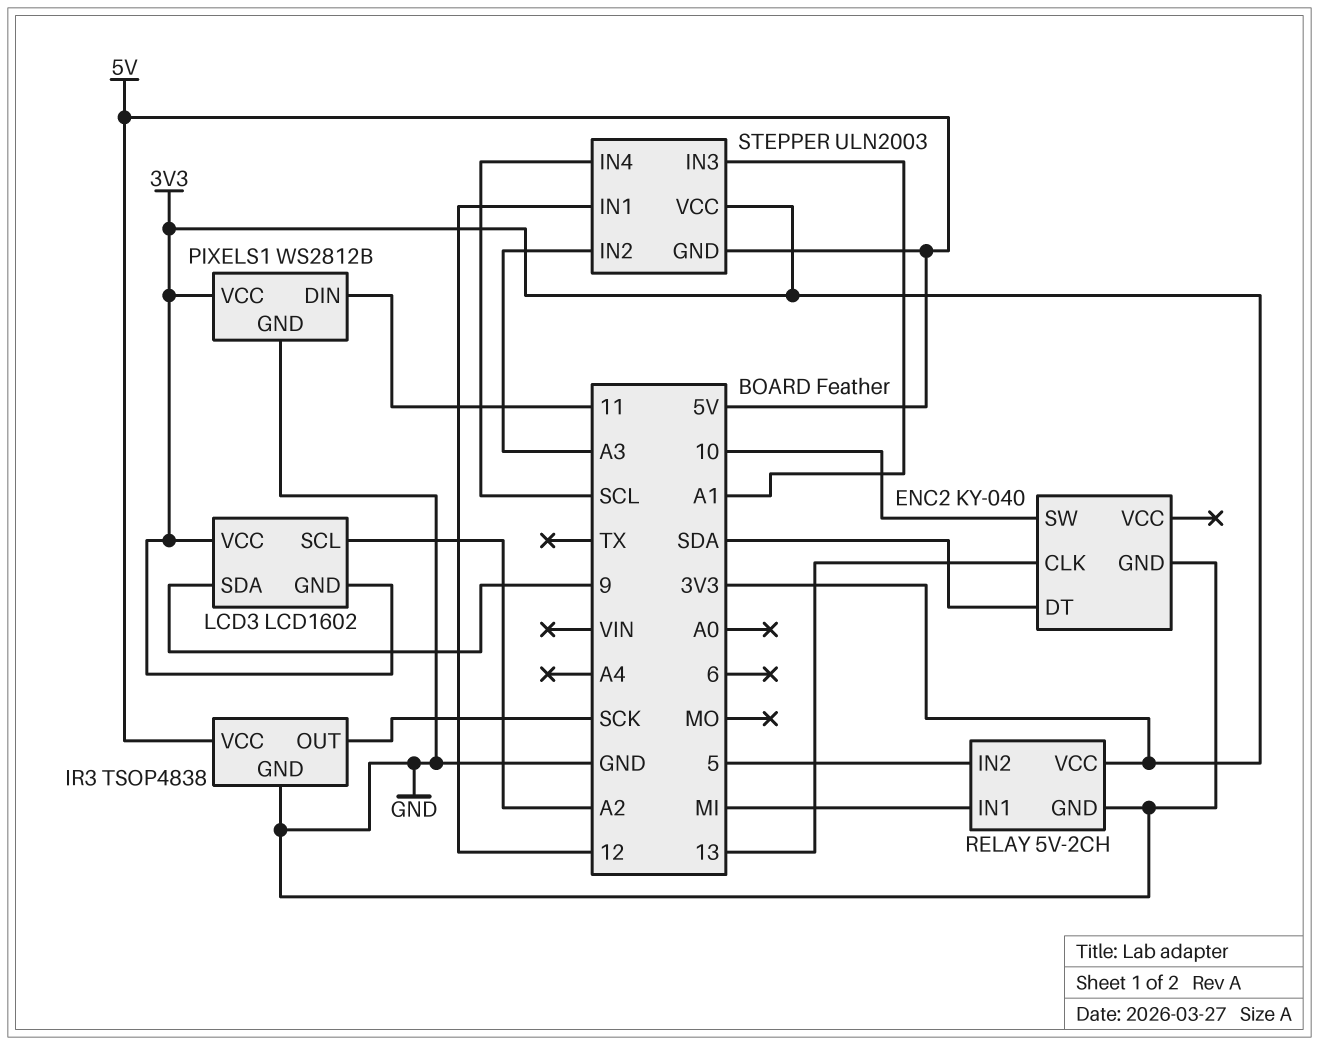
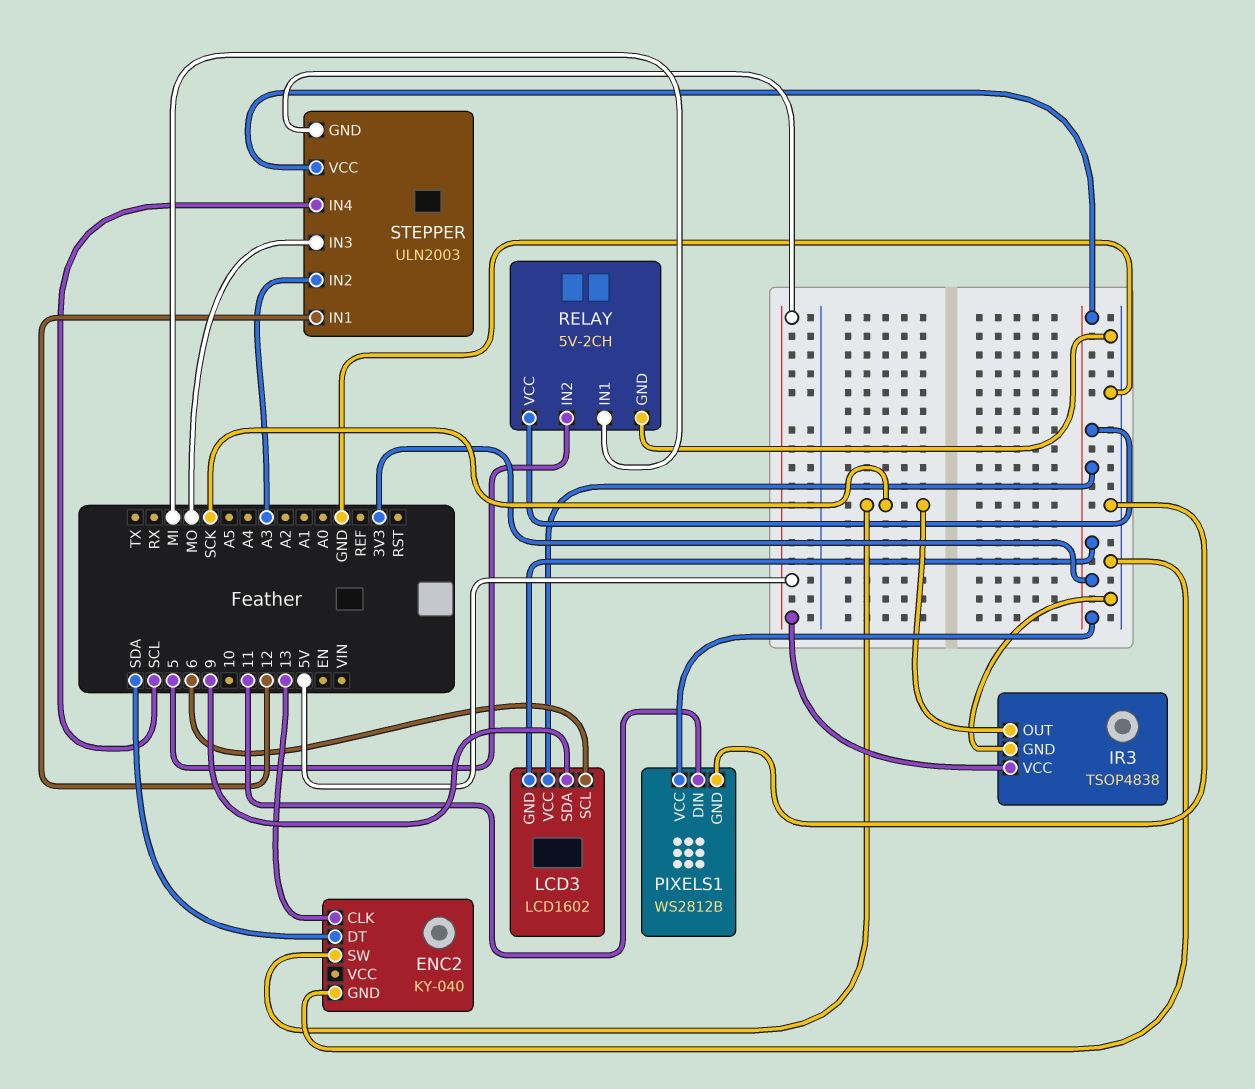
ENC2 pin SW: 10 -> SCK
LCD3 pin SCL: A2 -> 6
STEPPER pin IN3: A1 -> MO

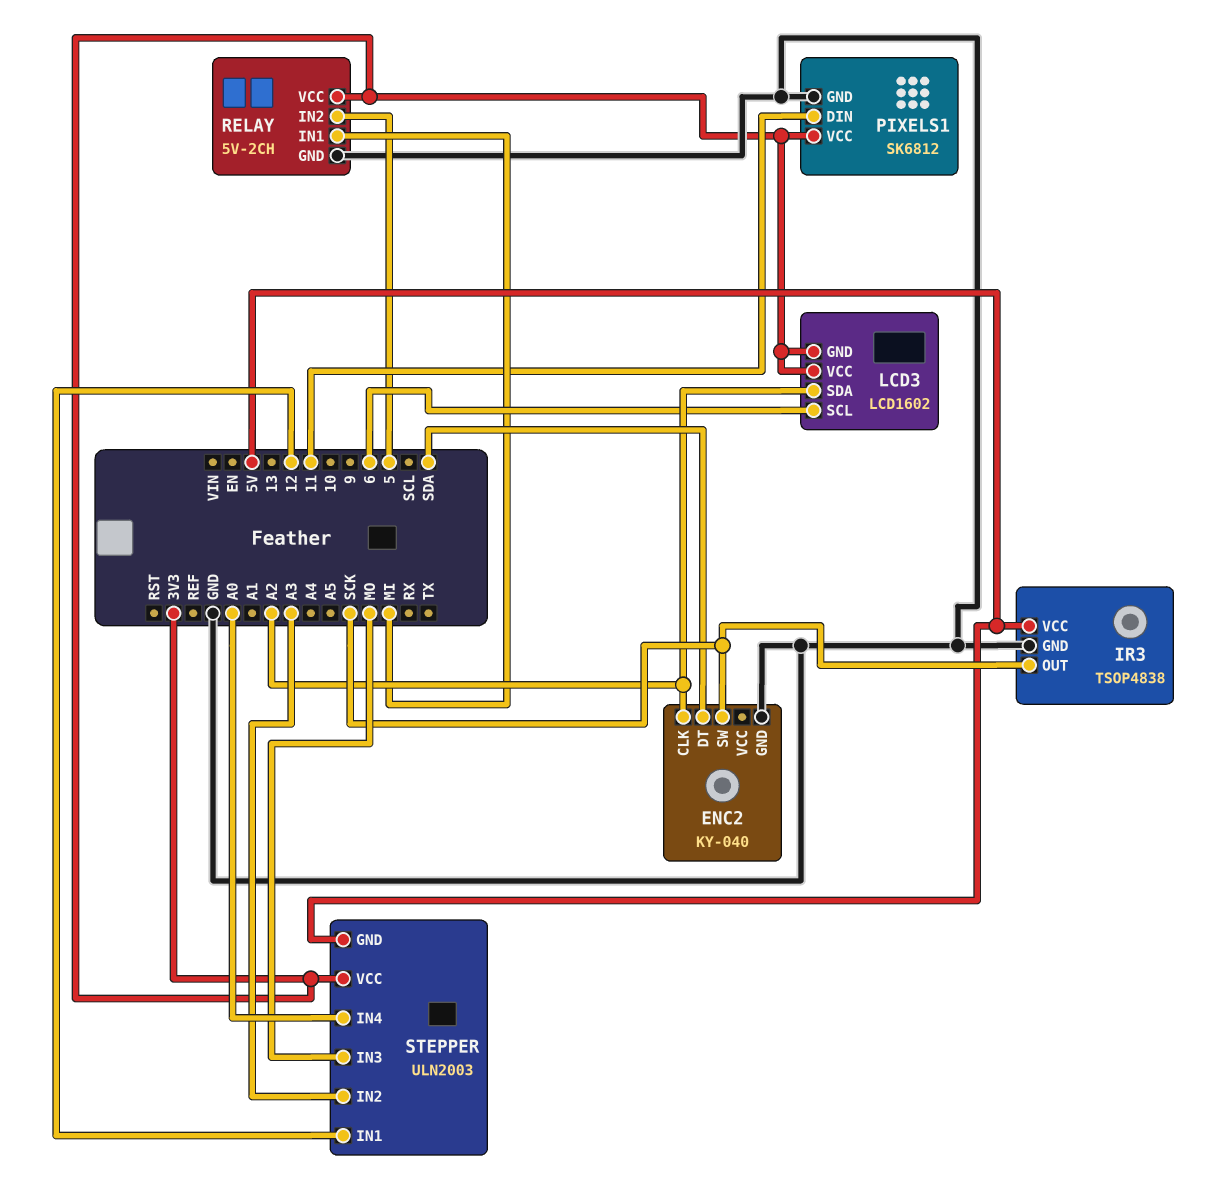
ENC2 pin CLK: 13 -> A2
LCD3 pin SDA: 9 -> A2
PIXELS1: WS2812B -> SK6812
STEPPER pin IN4: SCL -> A0

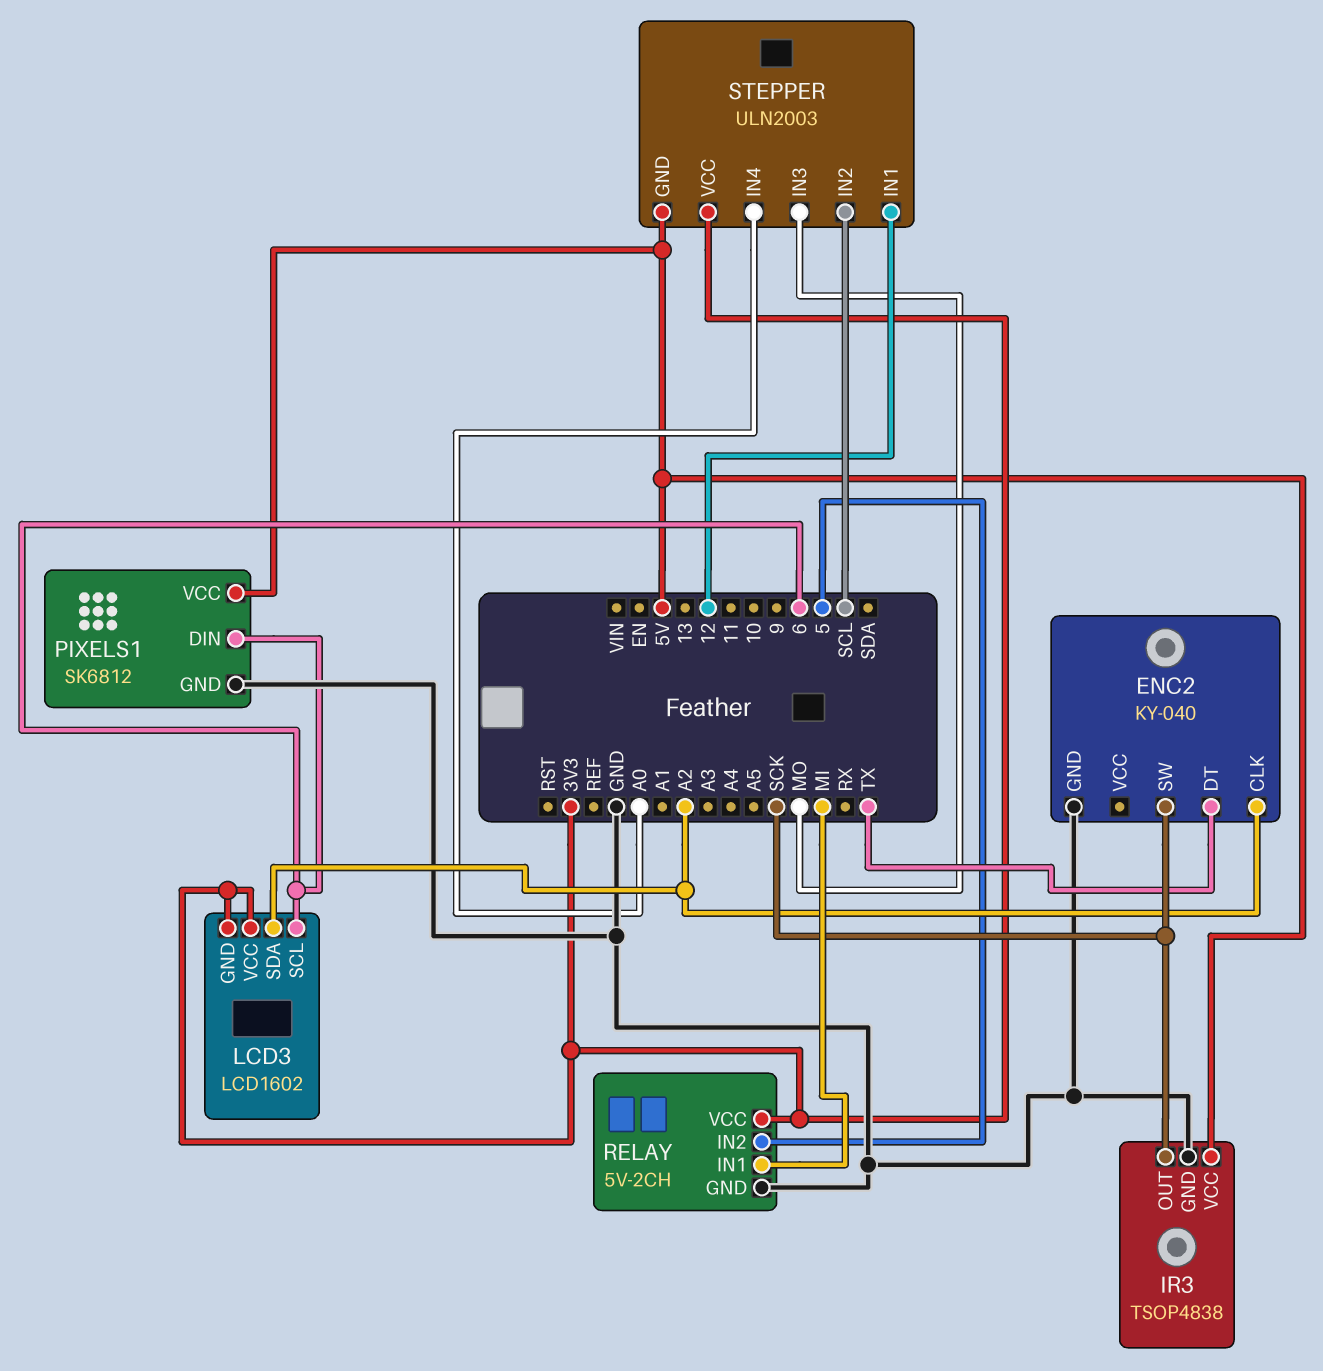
ENC2 pin DT: SDA -> TX
PIXELS1 pin DIN: 11 -> 6
PIXELS1 pin VCC: 3V3 -> 5V
STEPPER pin IN2: A3 -> SCL

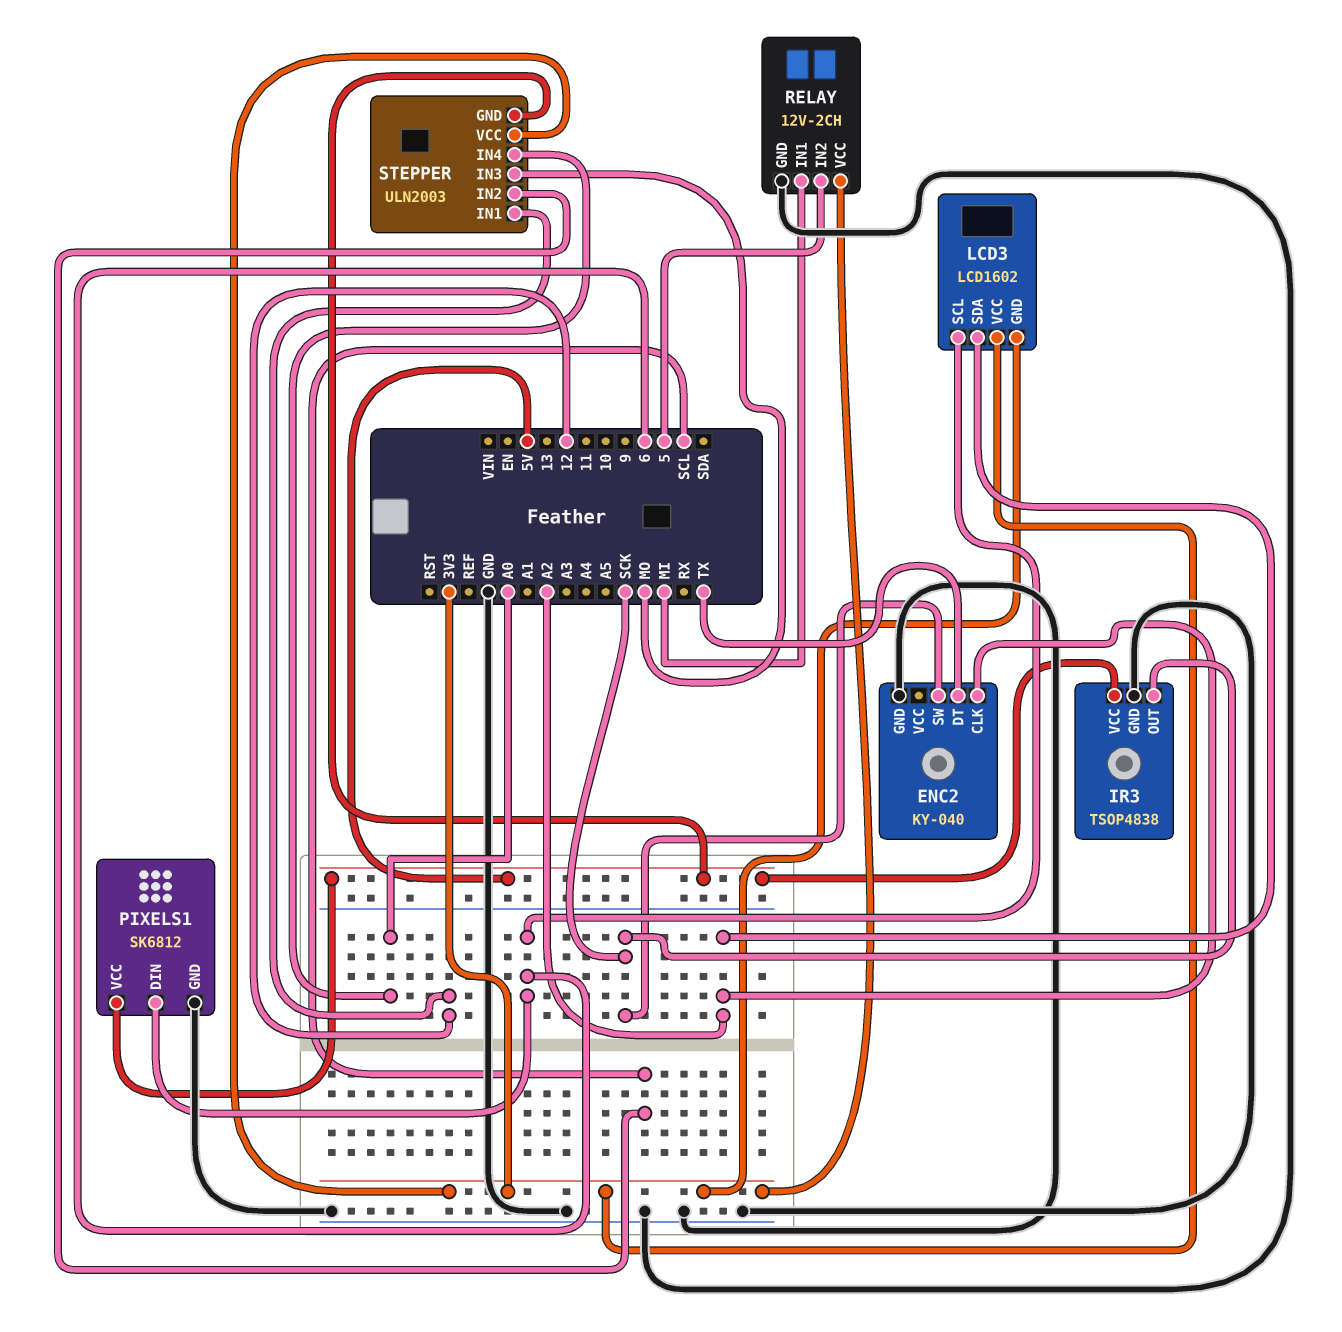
RELAY: 5V-2CH -> 12V-2CH

